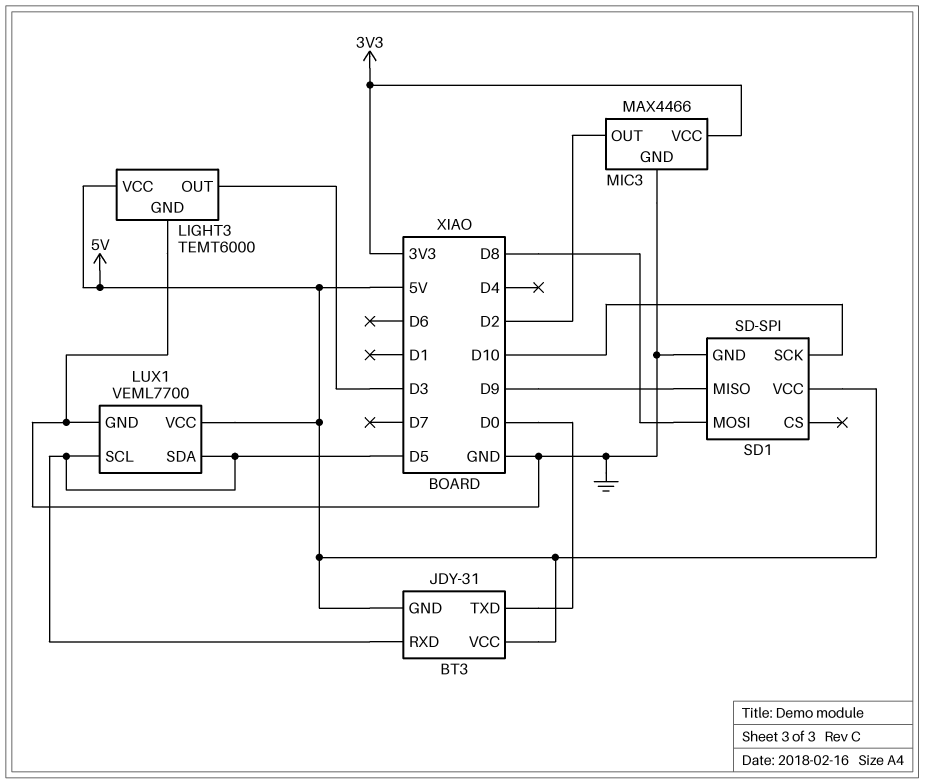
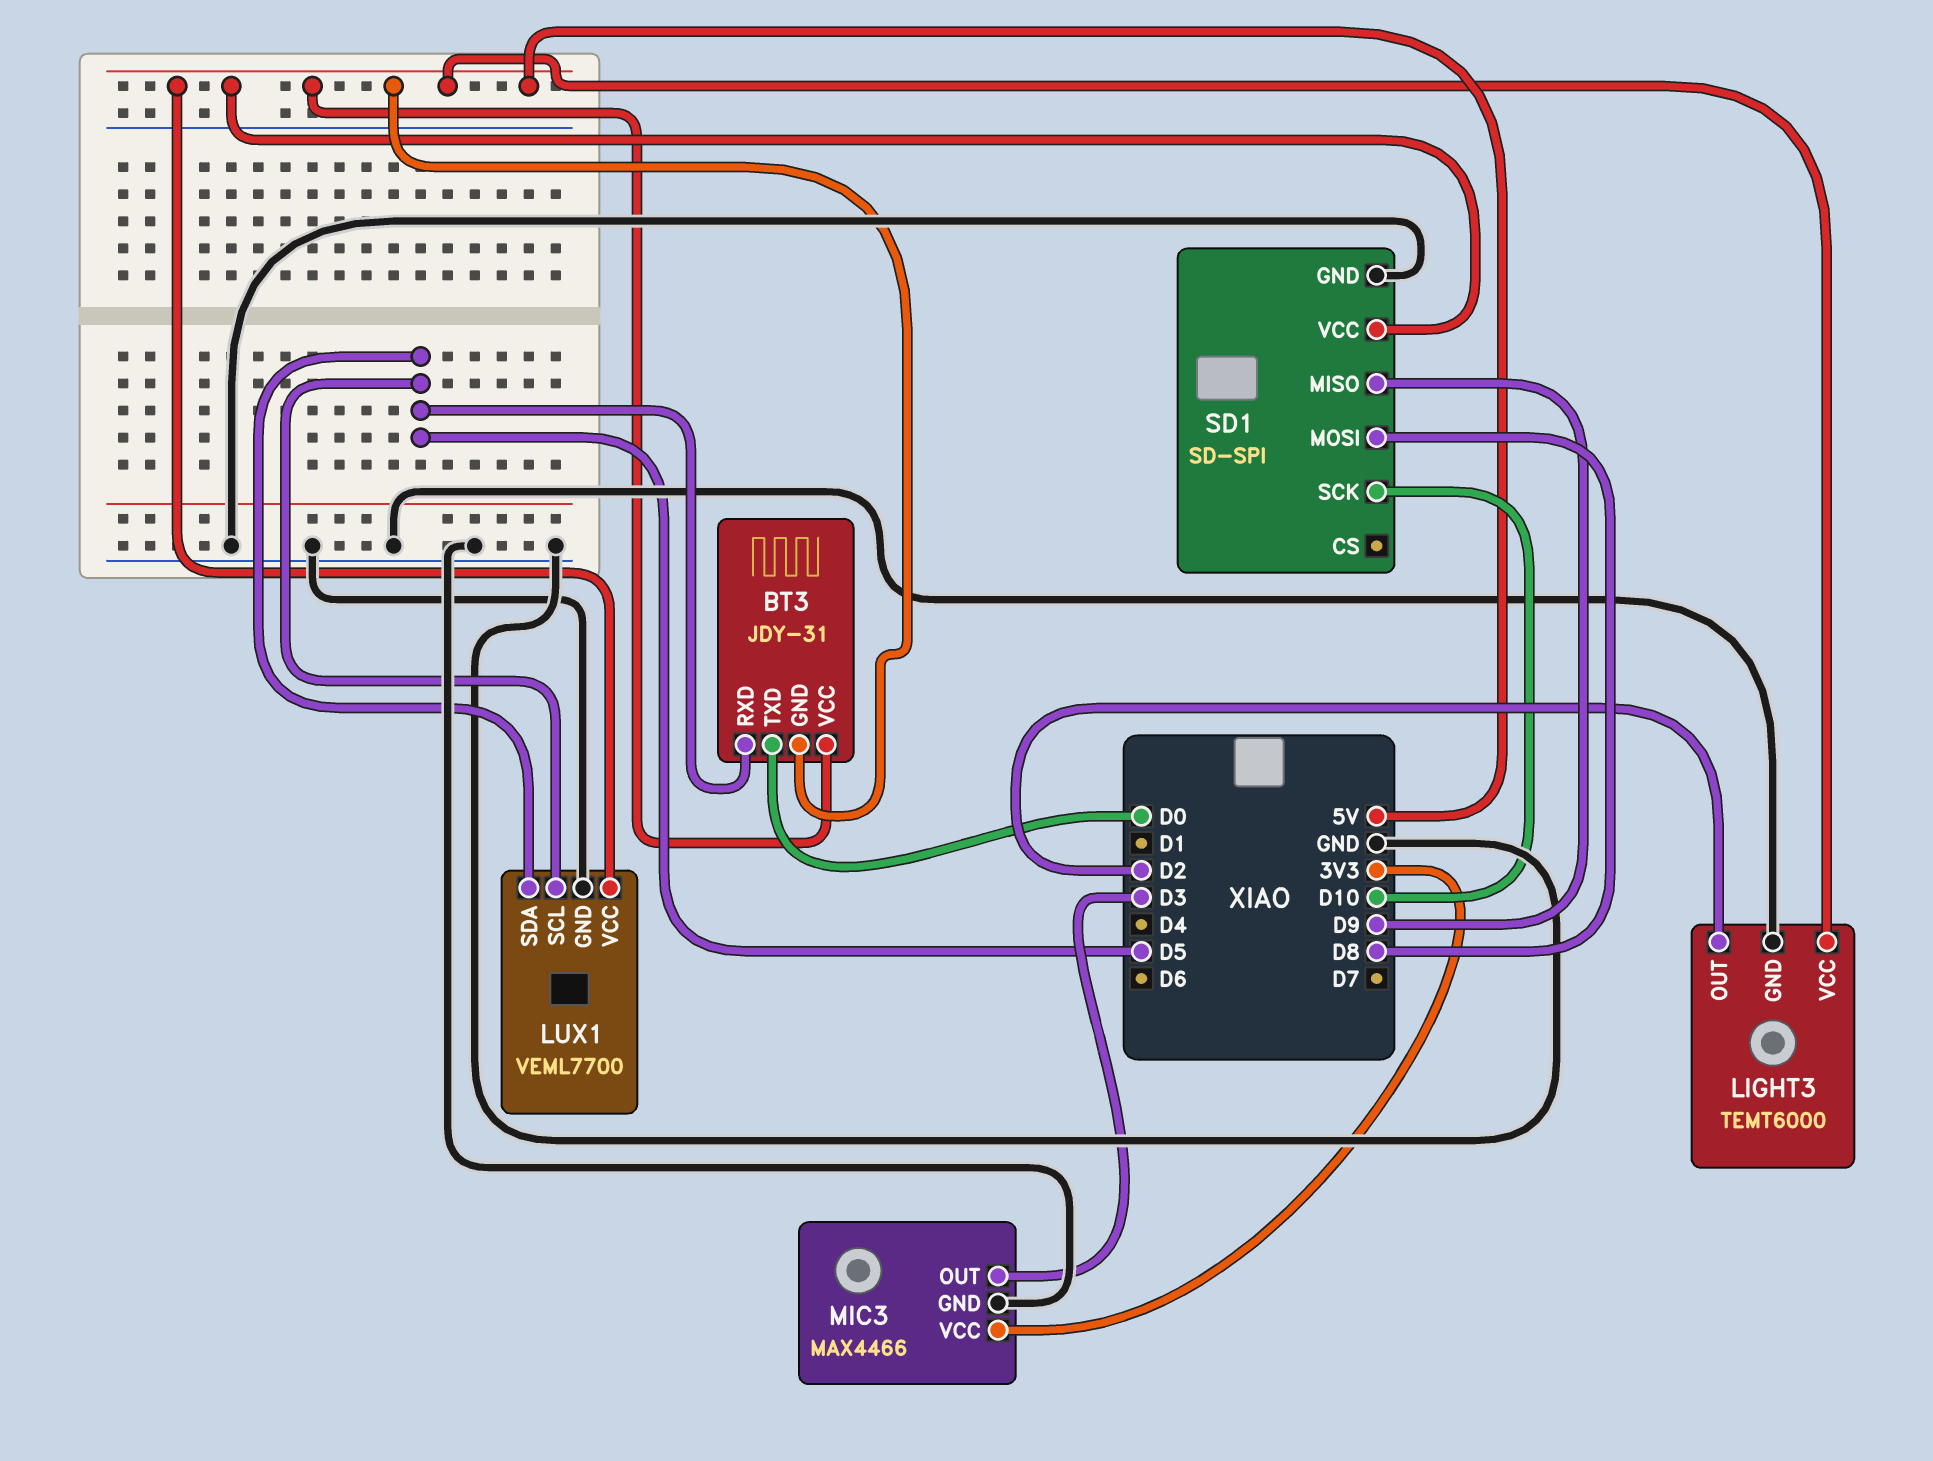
LIGHT3 pin OUT: D3 -> D2
MIC3 pin OUT: D2 -> D3

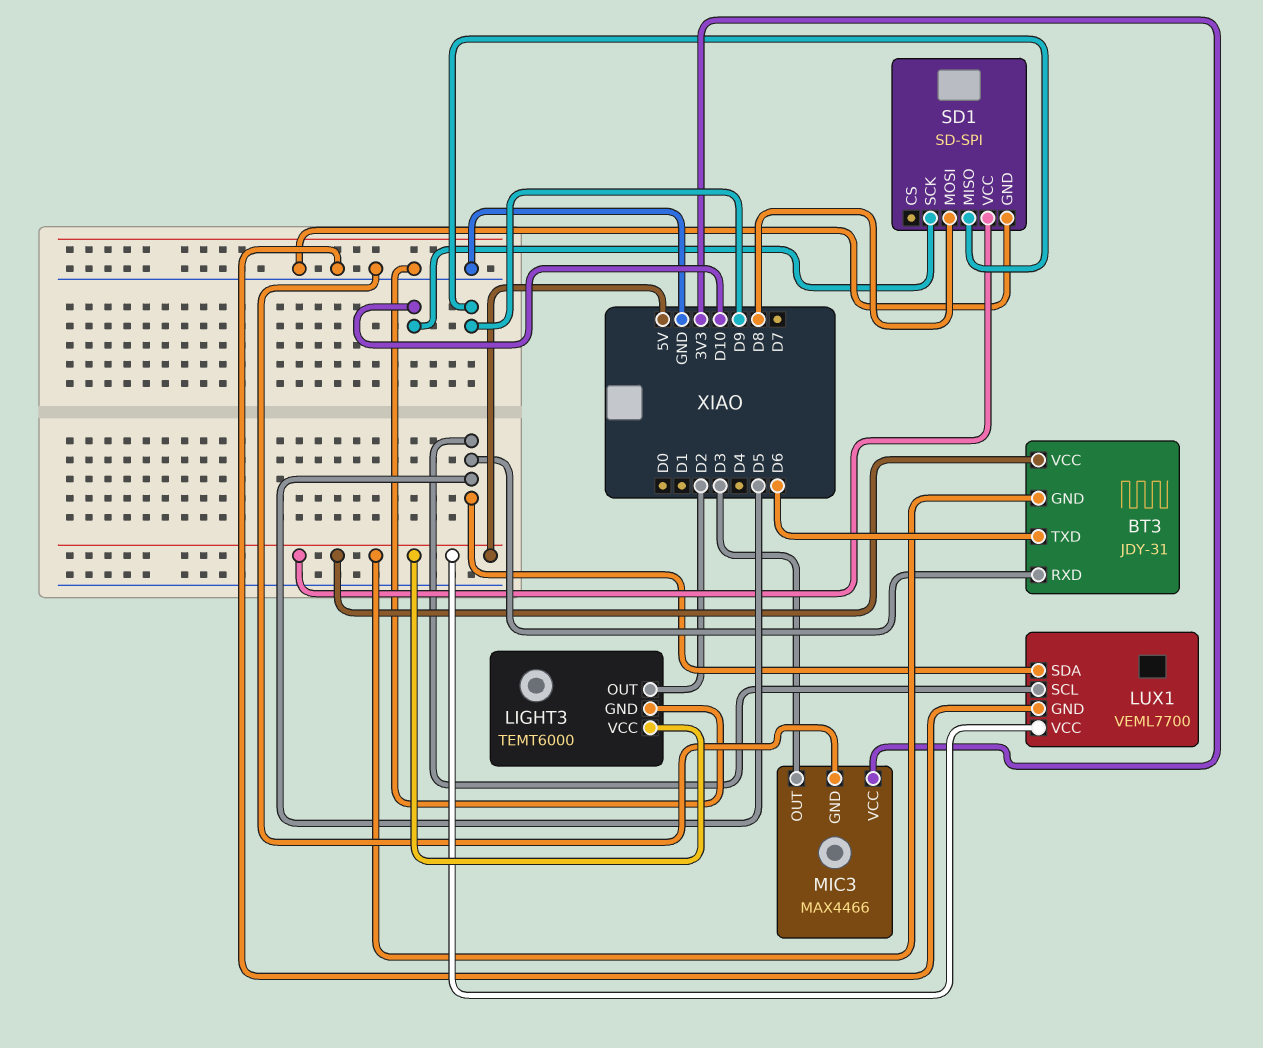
BT3 pin TXD: D0 -> D6

